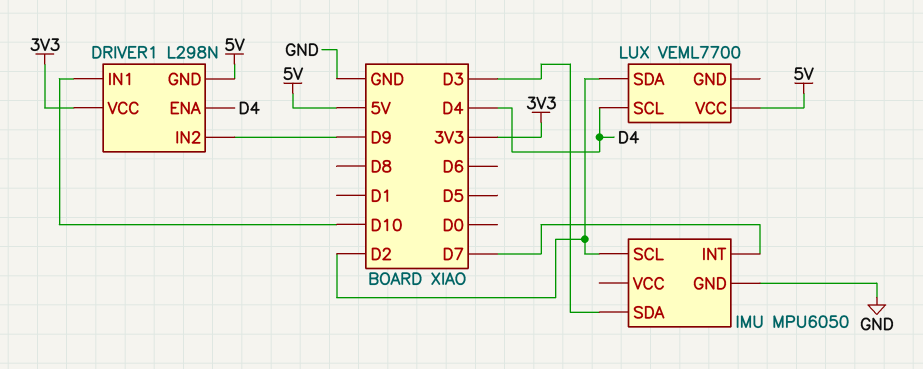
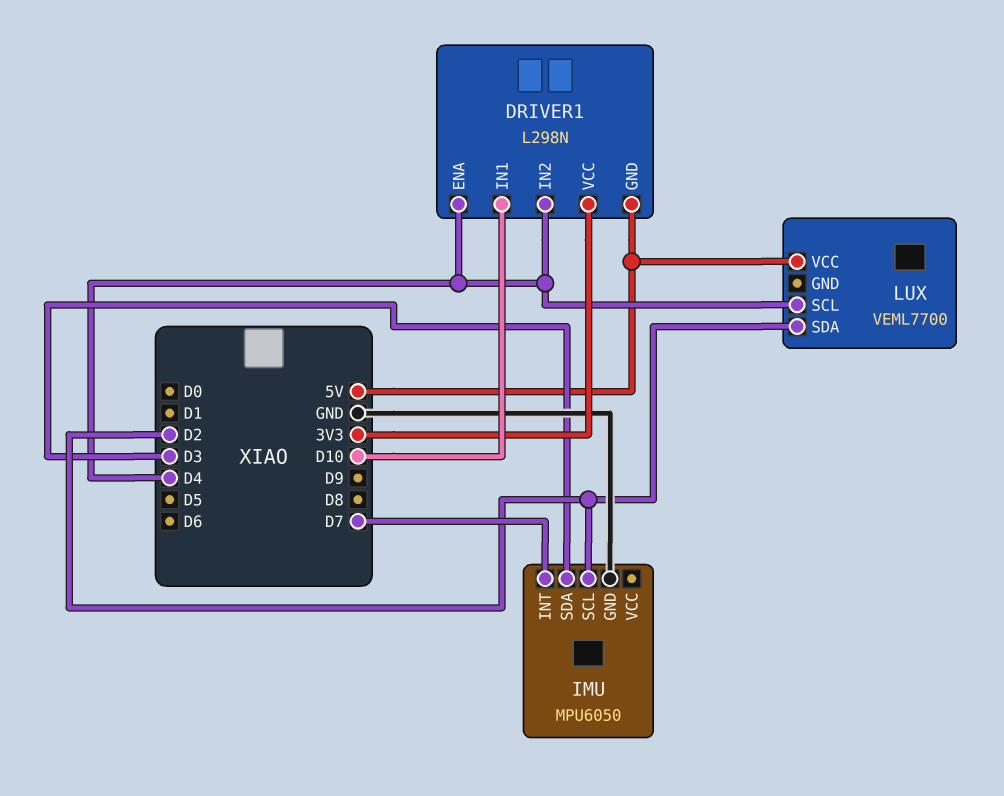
DRIVER1 pin IN2: D9 -> D4

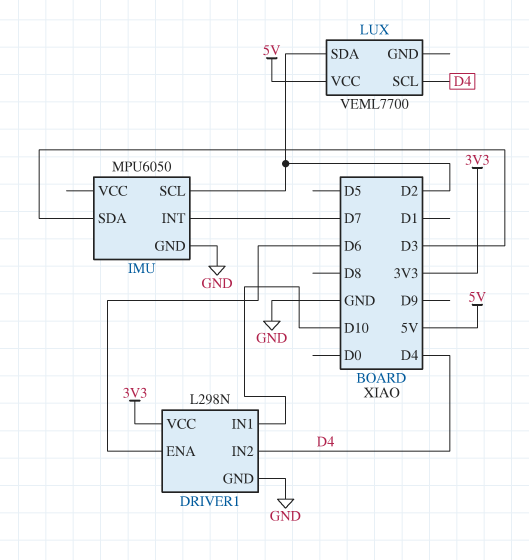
DRIVER1 pin ENA: D4 -> D6
DRIVER1 pin GND: 5V -> GND

